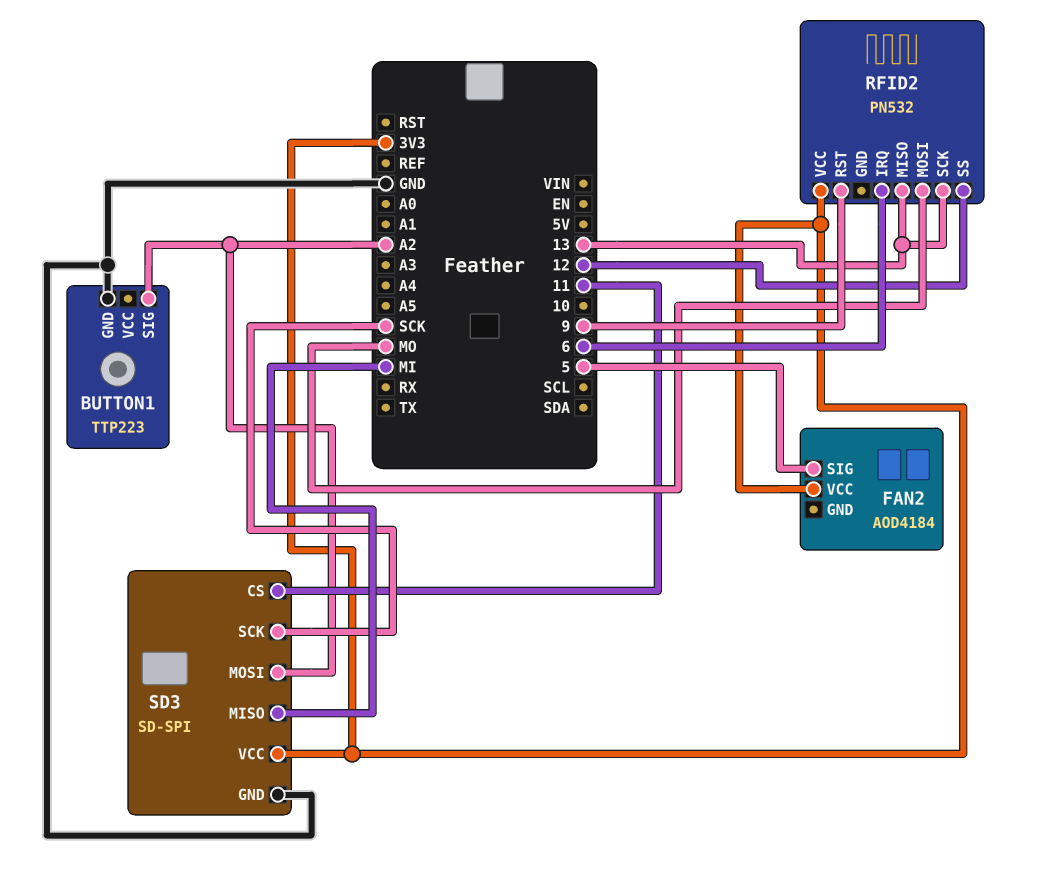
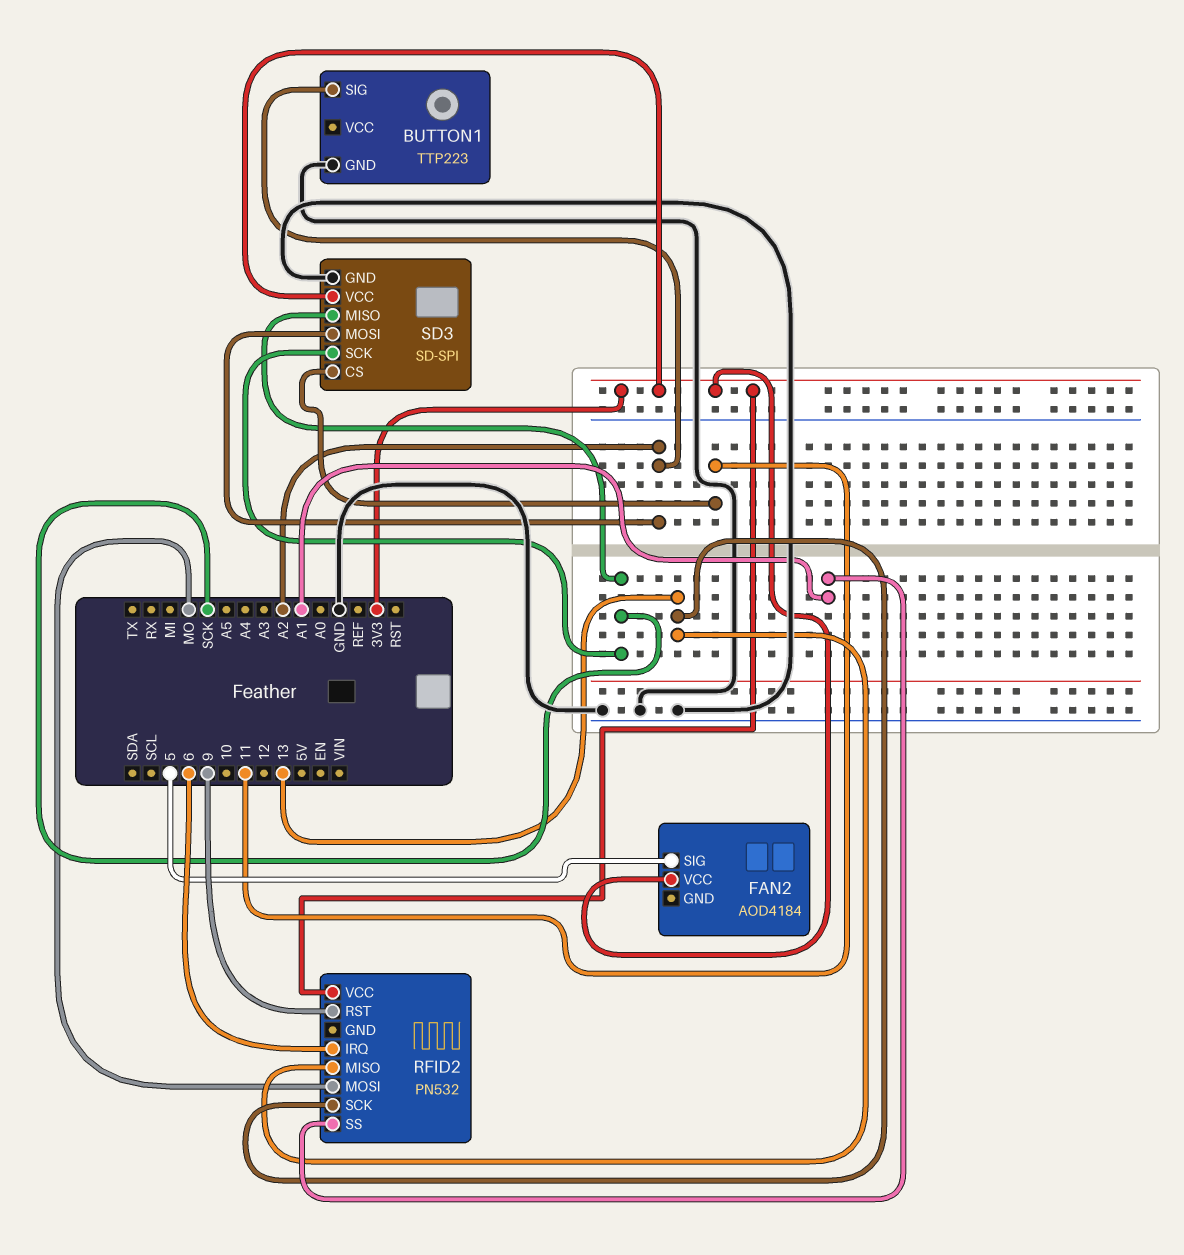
RFID2 pin SS: 12 -> A1
SD3 pin MISO: MI -> SCK

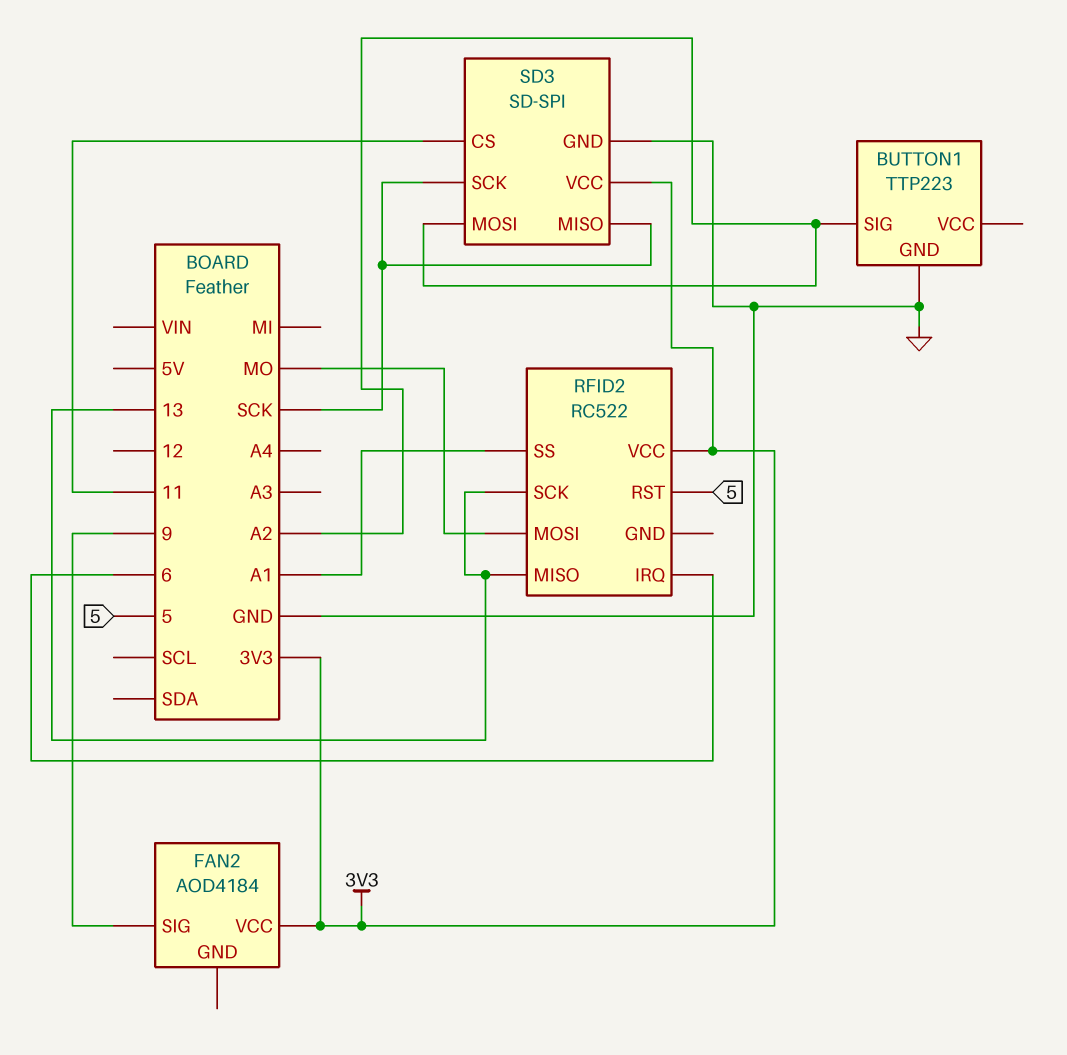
FAN2 pin SIG: 5 -> 9
RFID2: PN532 -> RC522
RFID2 pin RST: 9 -> 5

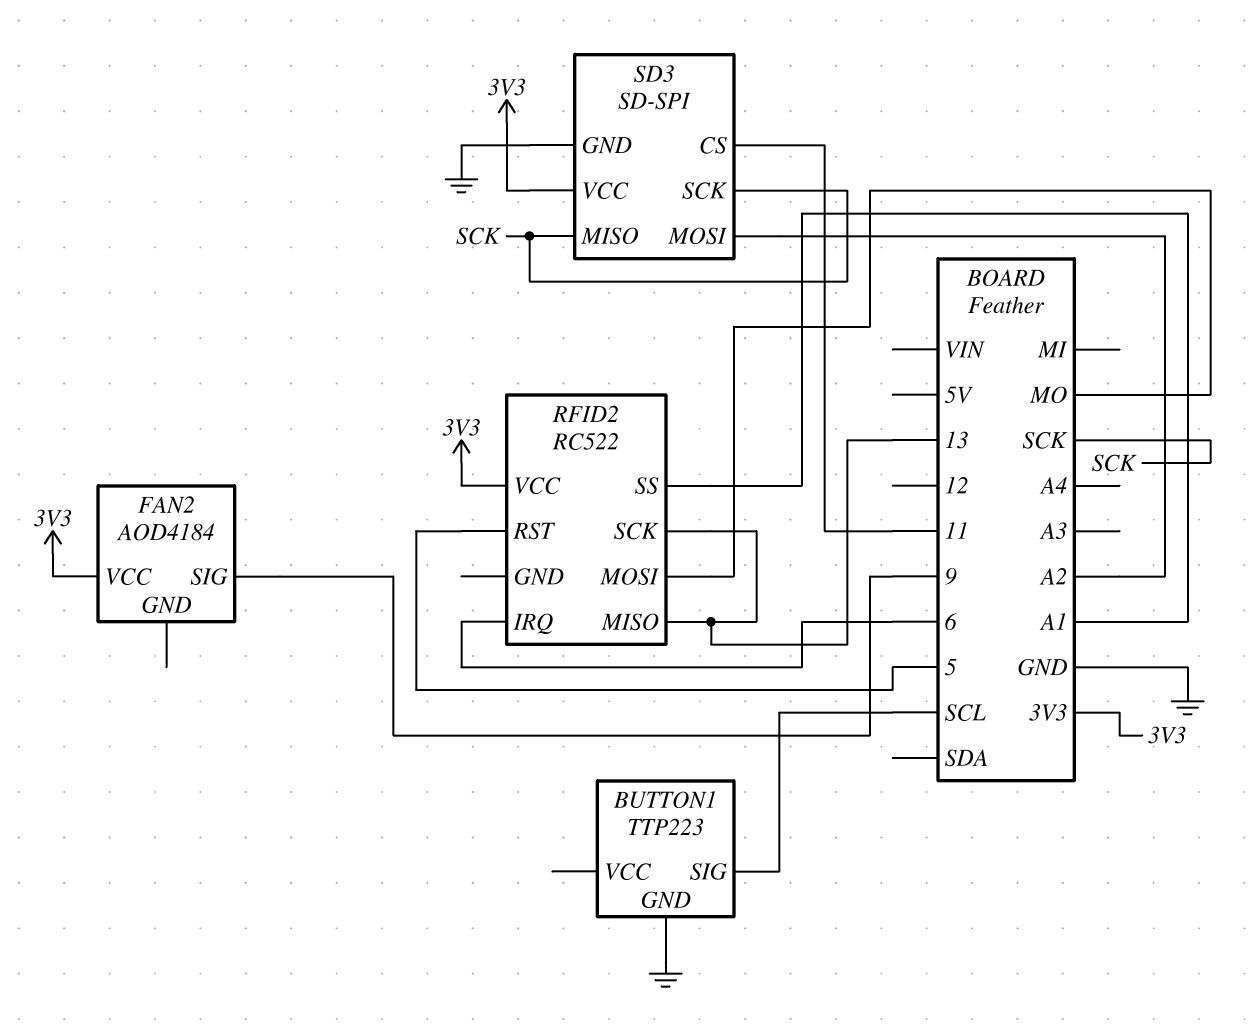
BUTTON1 pin SIG: A2 -> SCL

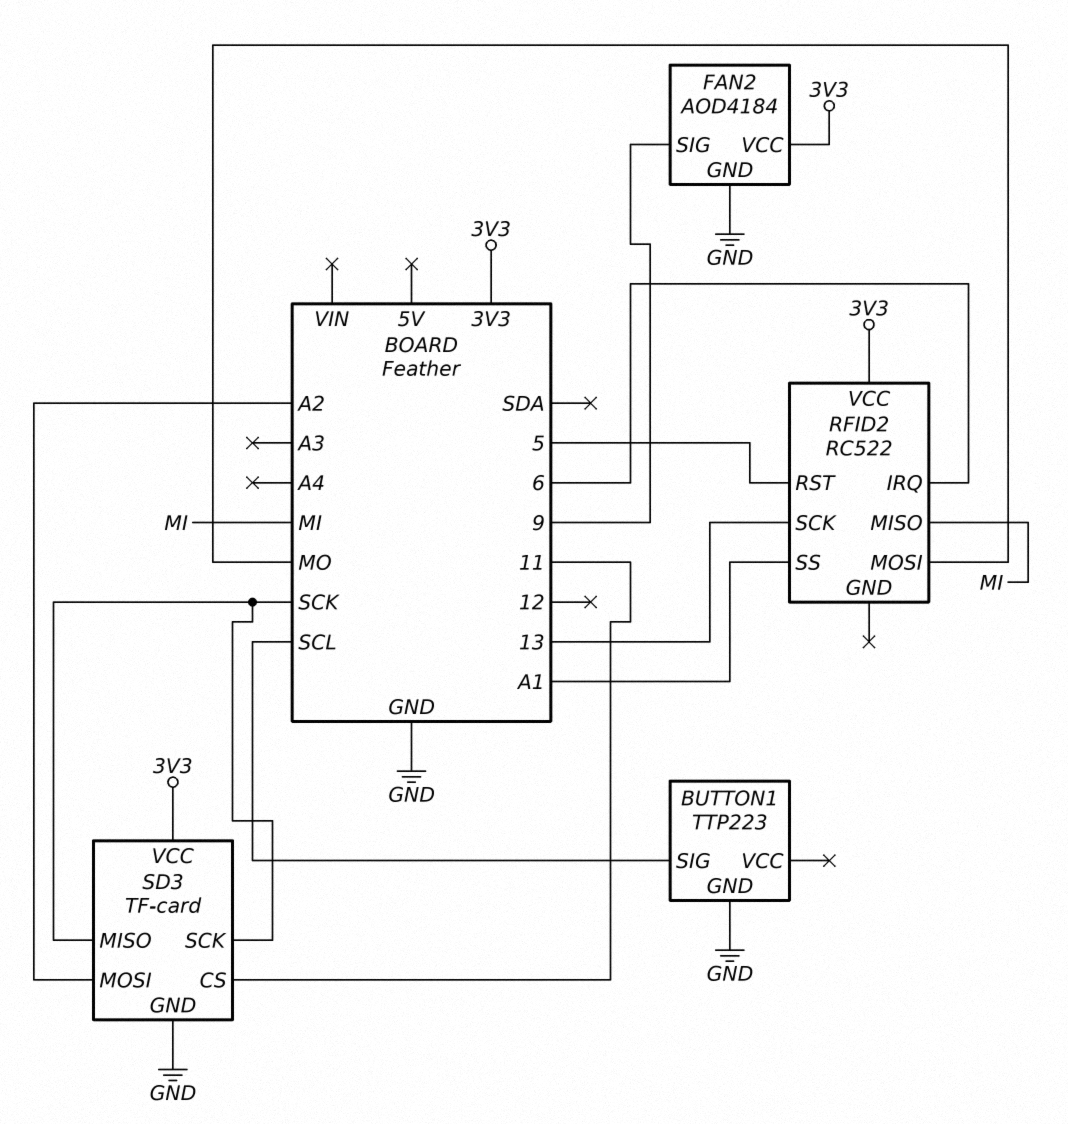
FAN2 pin GND: none -> GND
RFID2 pin MISO: 13 -> MI
SD3: SD-SPI -> TF-card

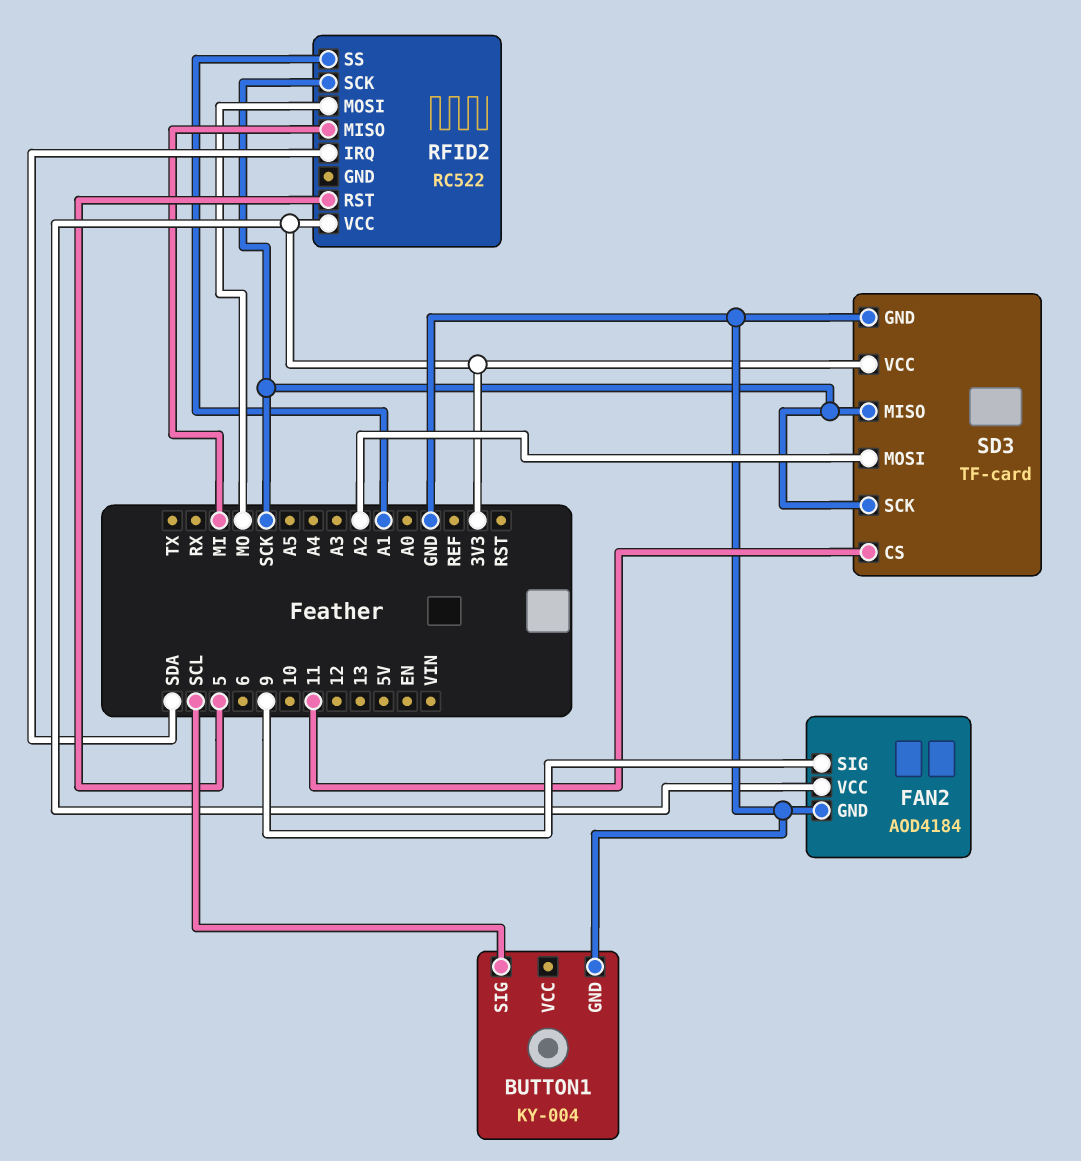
BUTTON1: TTP223 -> KY-004
RFID2 pin IRQ: 6 -> SDA
RFID2 pin SCK: 13 -> SCK

